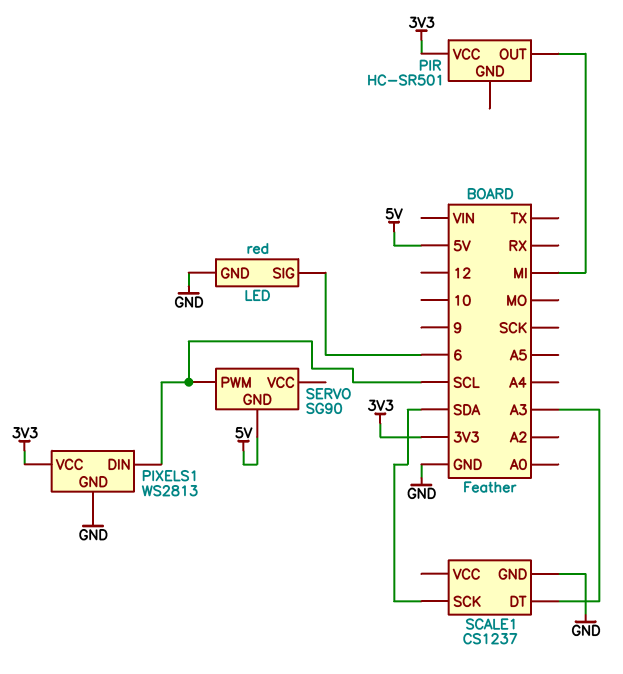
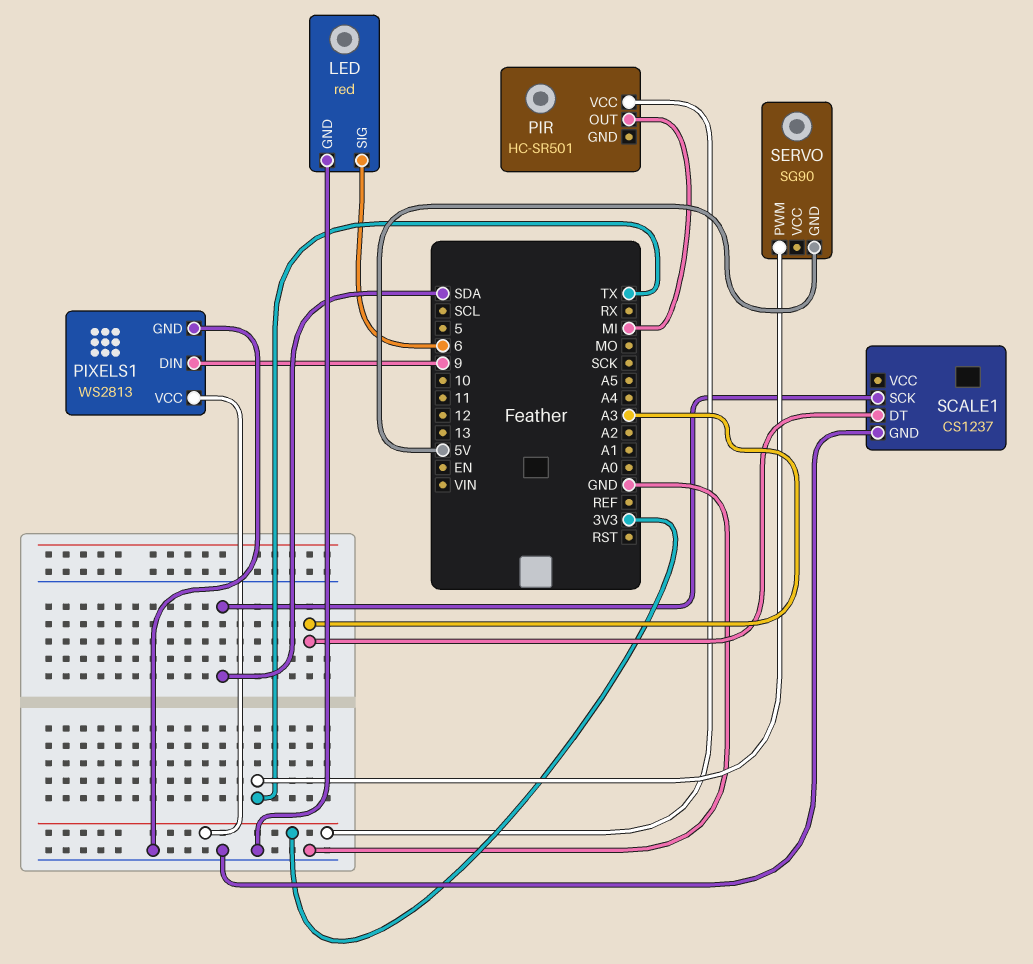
PIXELS1 pin DIN: SCL -> 9
SERVO pin PWM: SCL -> TX

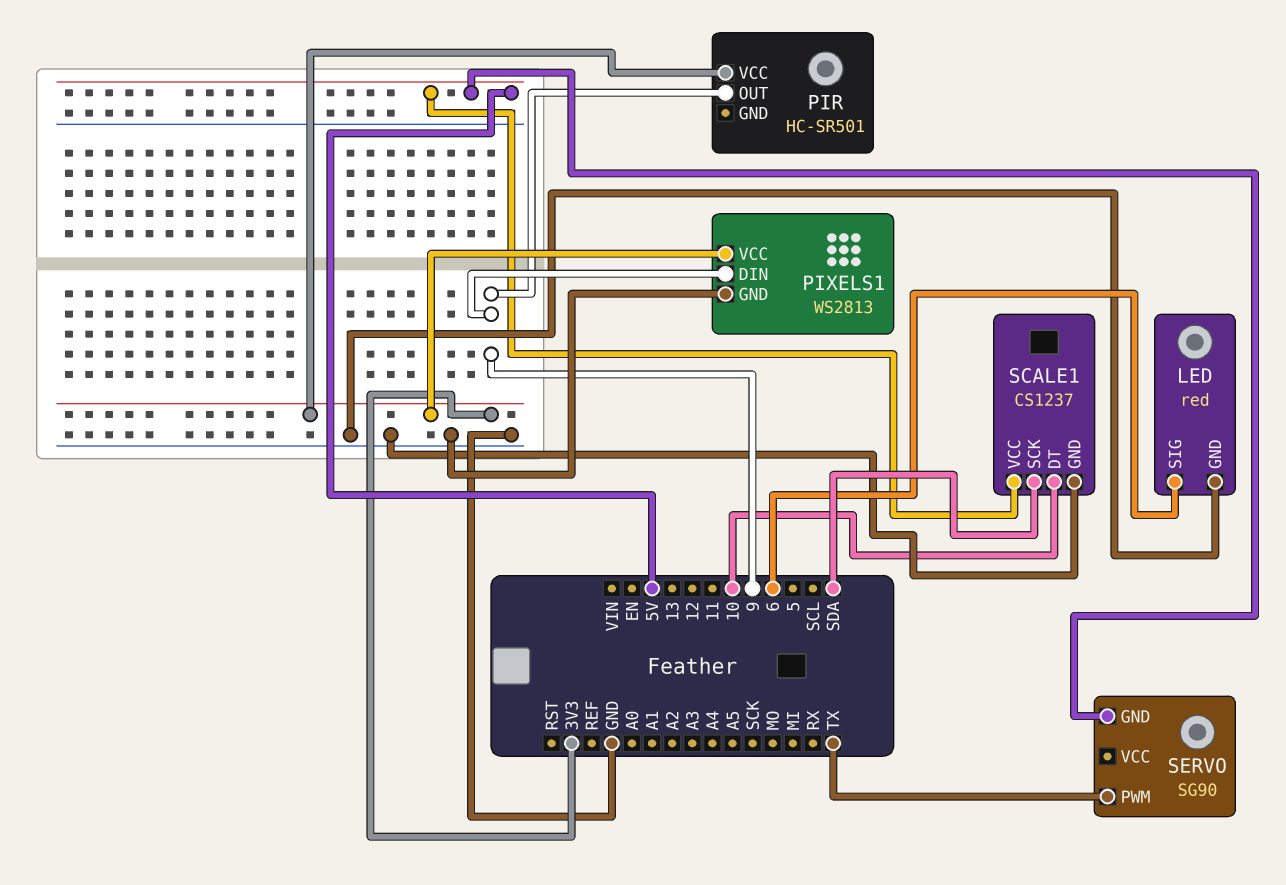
PIR pin OUT: MI -> 9
SCALE1 pin DT: A3 -> 10
SCALE1 pin VCC: none -> 5V

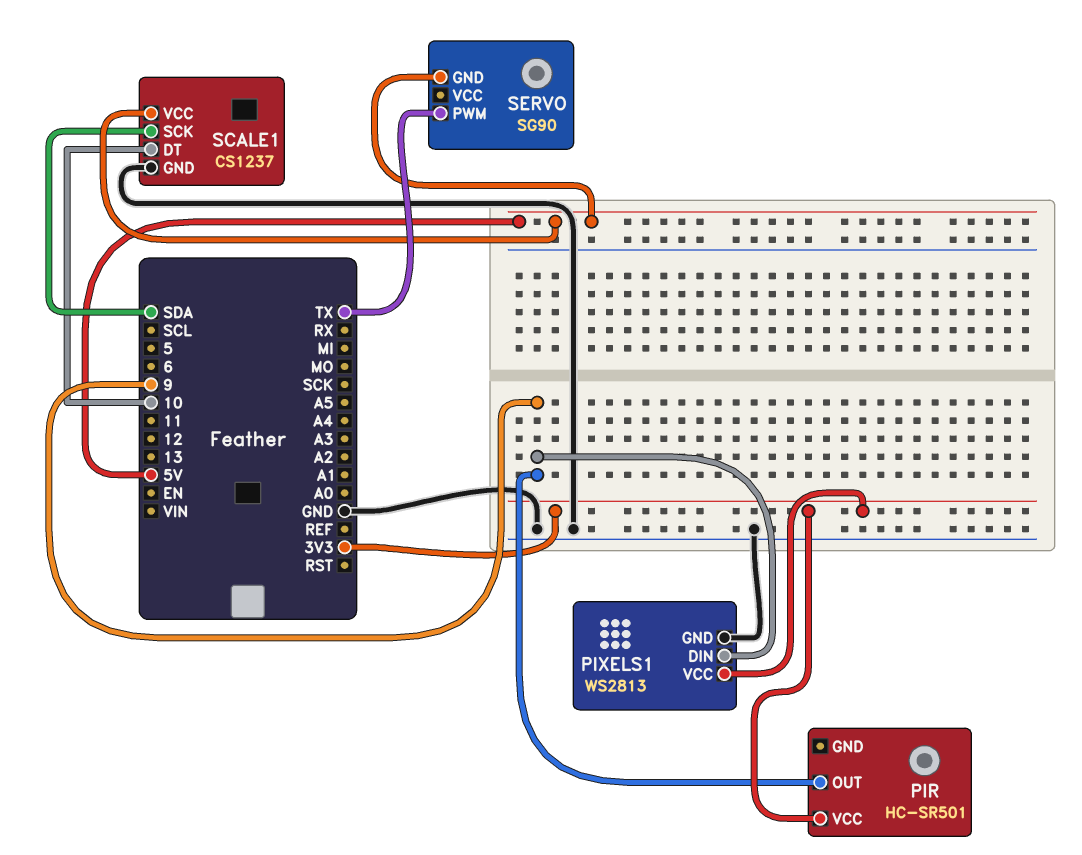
LED: red -> none
LED pin GND: GND -> none
LED pin SIG: 6 -> none

